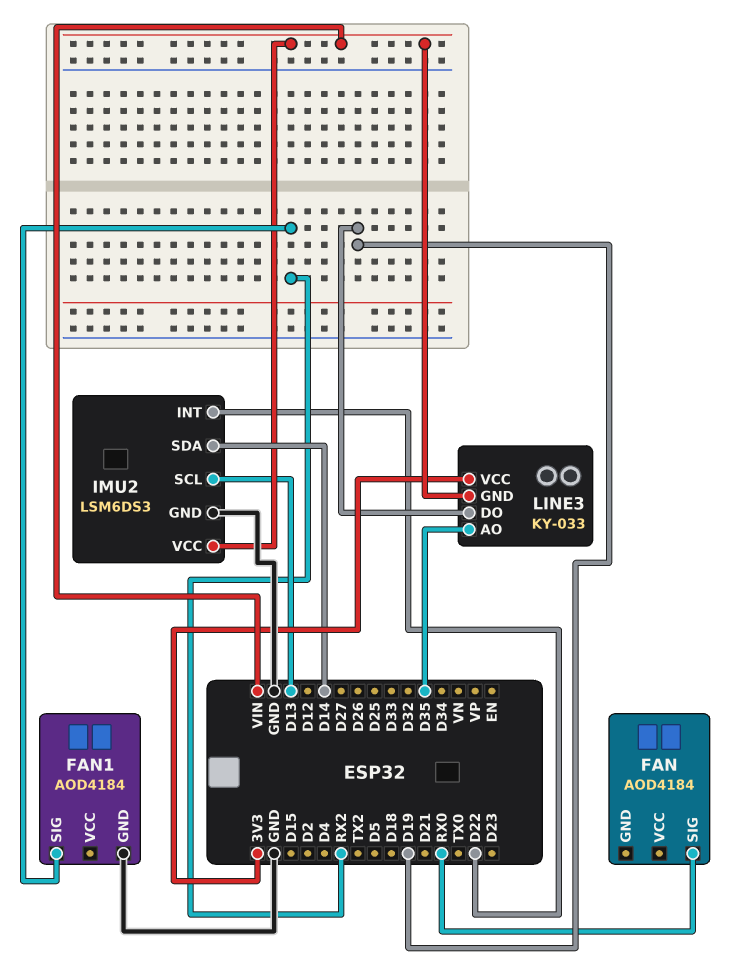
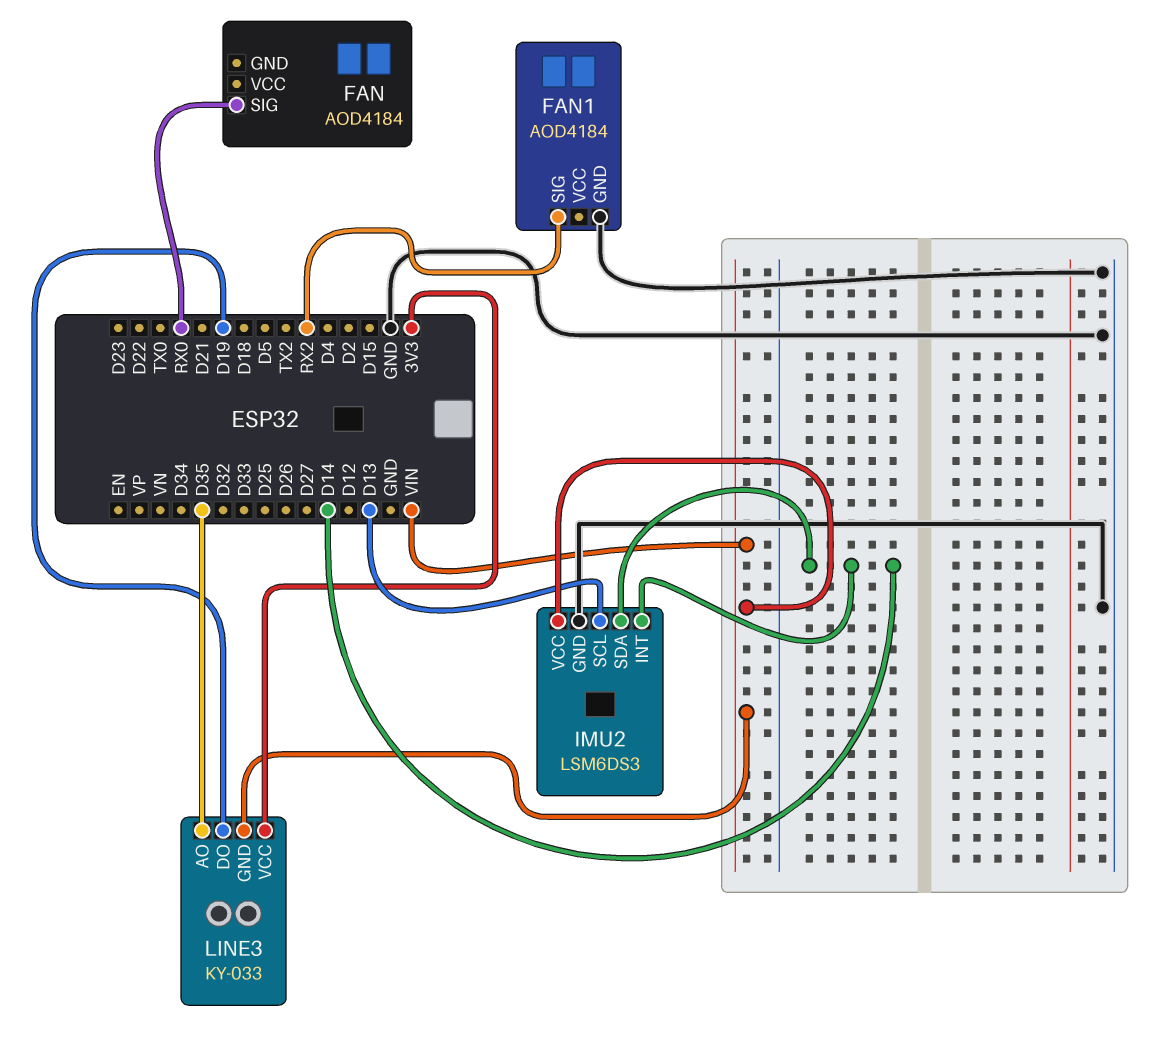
IMU2 pin INT: D22 -> D14

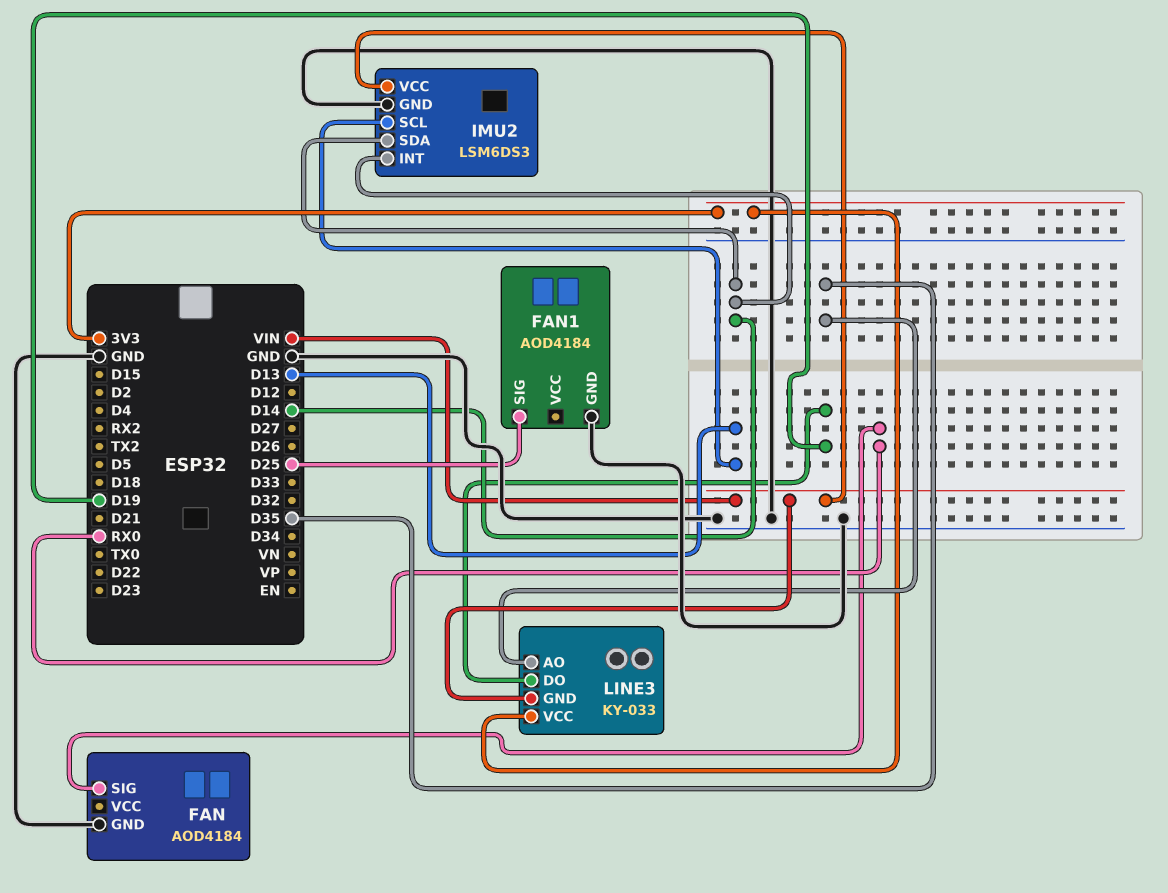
FAN pin GND: none -> GND
FAN1 pin SIG: RX2 -> D25

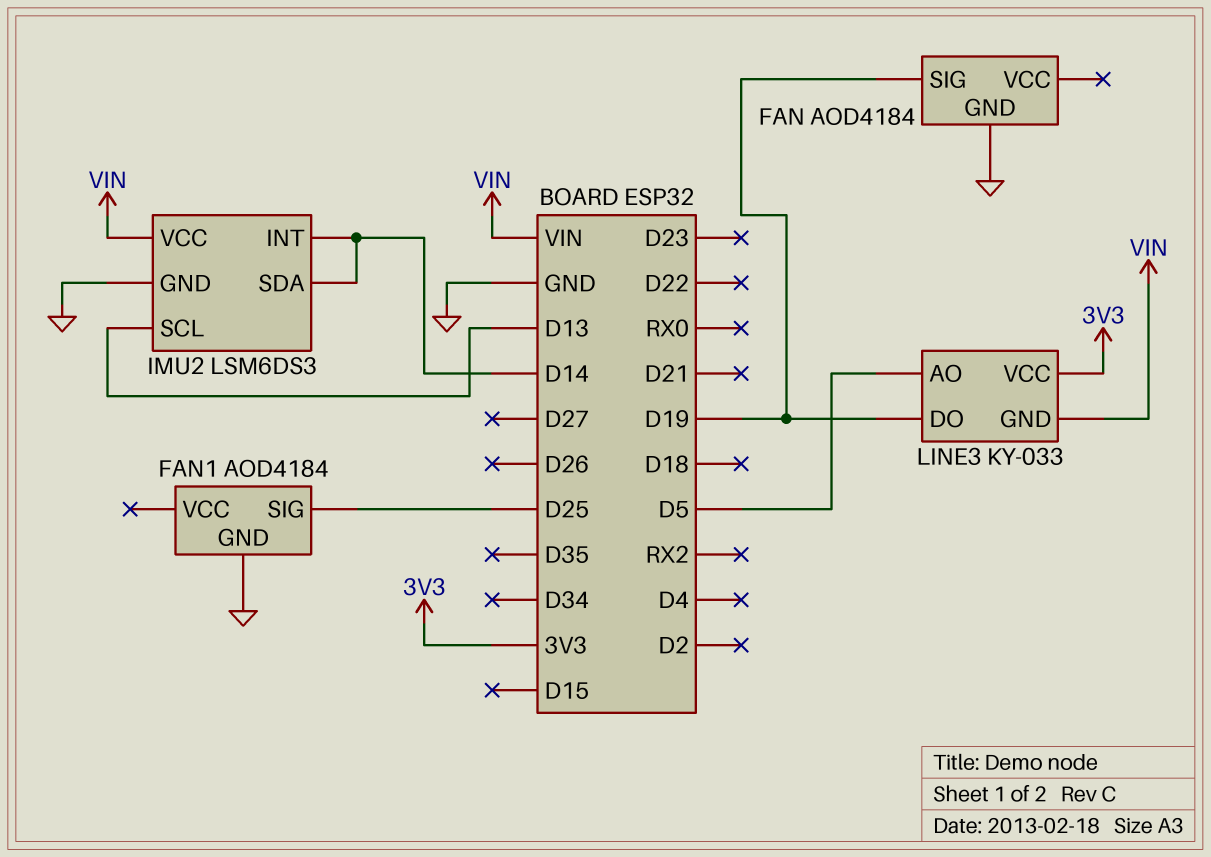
FAN pin SIG: RX0 -> D19
LINE3 pin AO: D35 -> D5

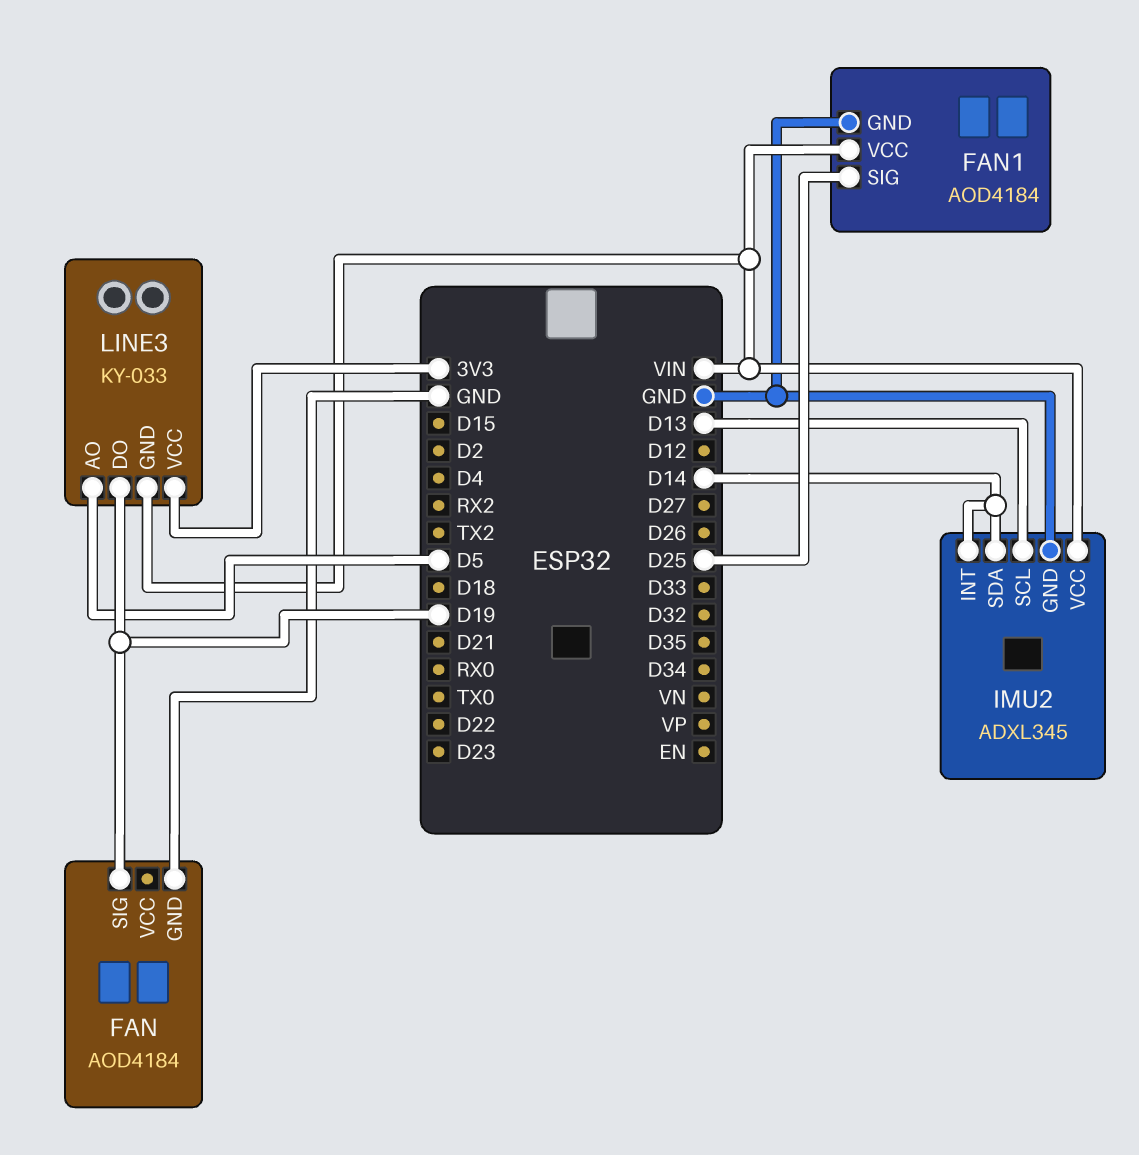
FAN1 pin VCC: none -> VIN
IMU2: LSM6DS3 -> ADXL345

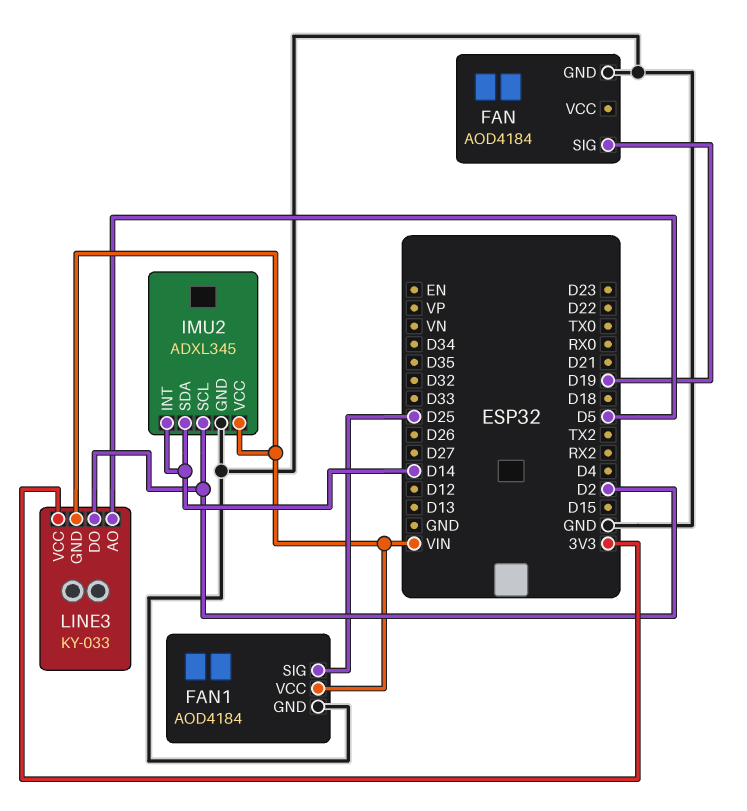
IMU2 pin SCL: D13 -> D2
LINE3 pin DO: D19 -> D2

